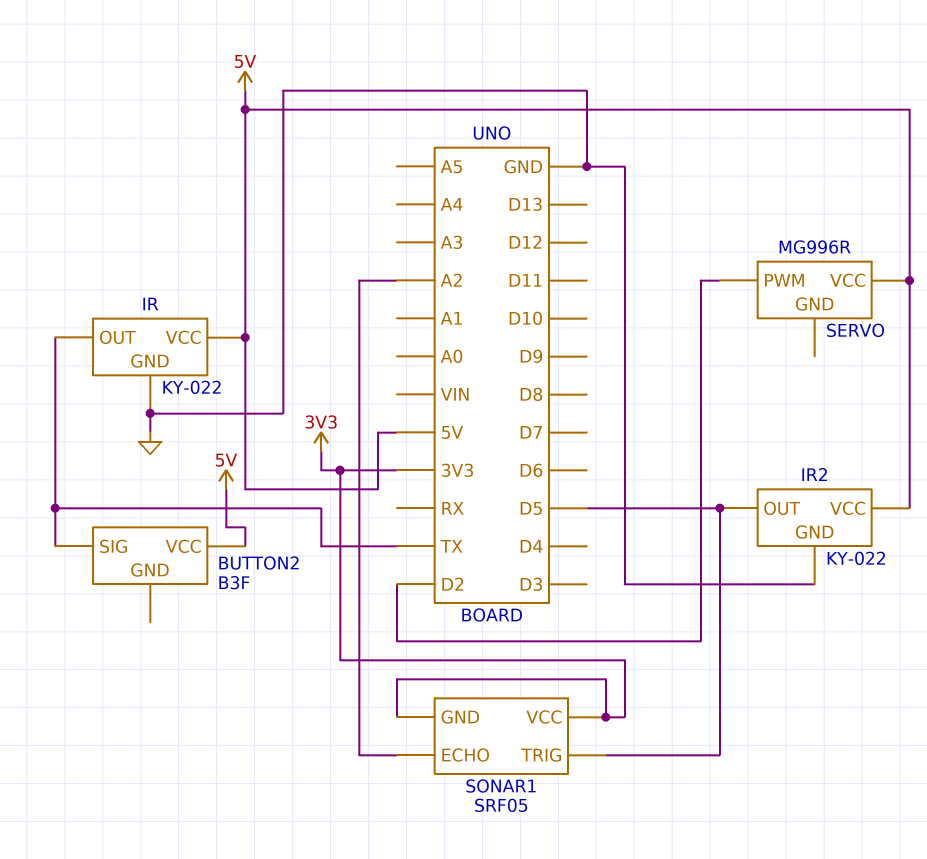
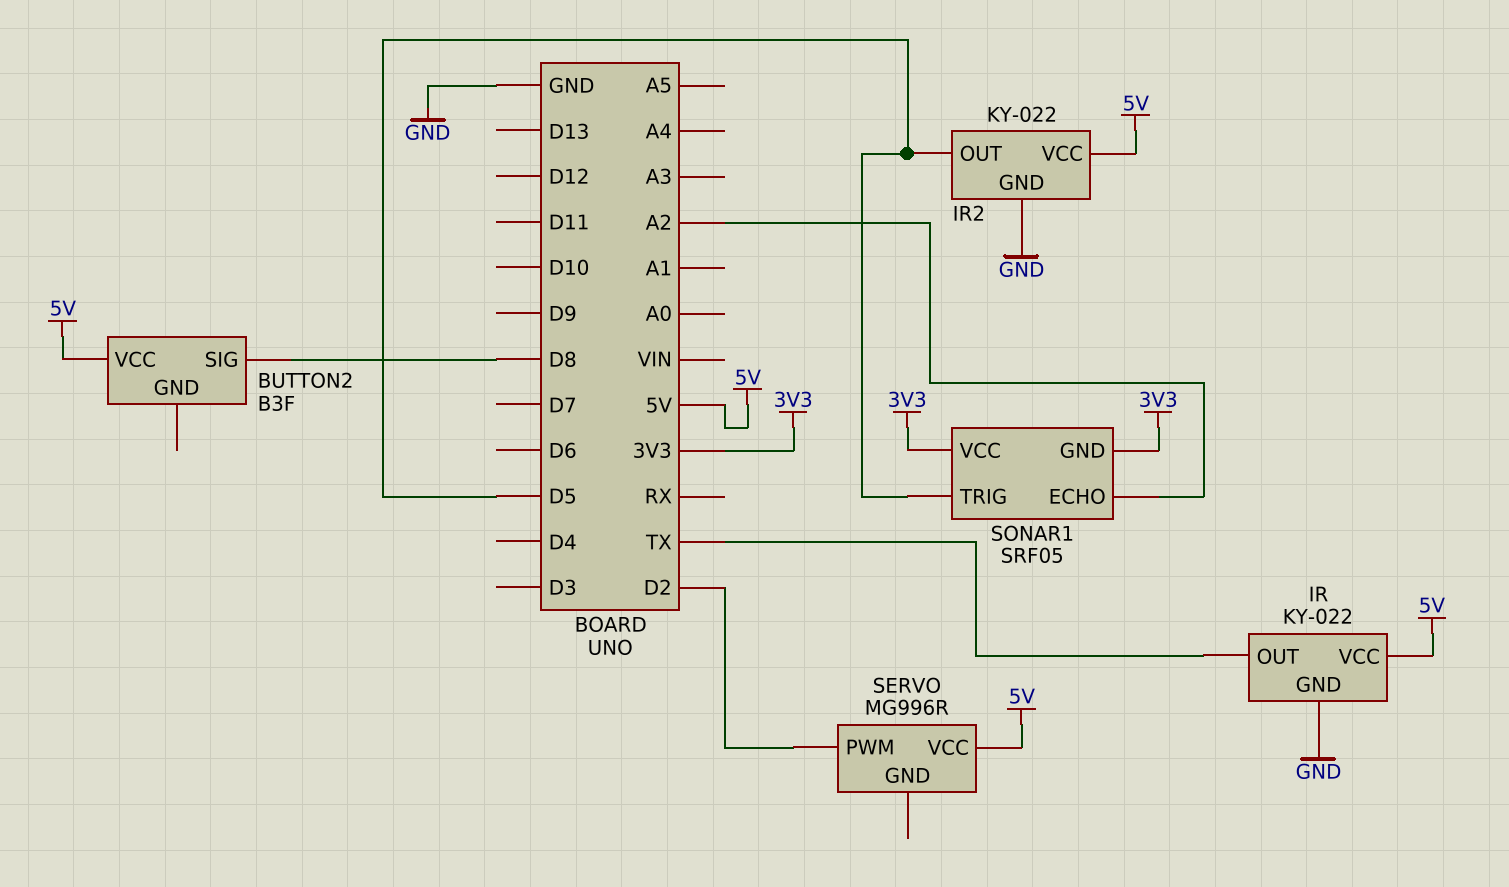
BUTTON2 pin SIG: TX -> D8

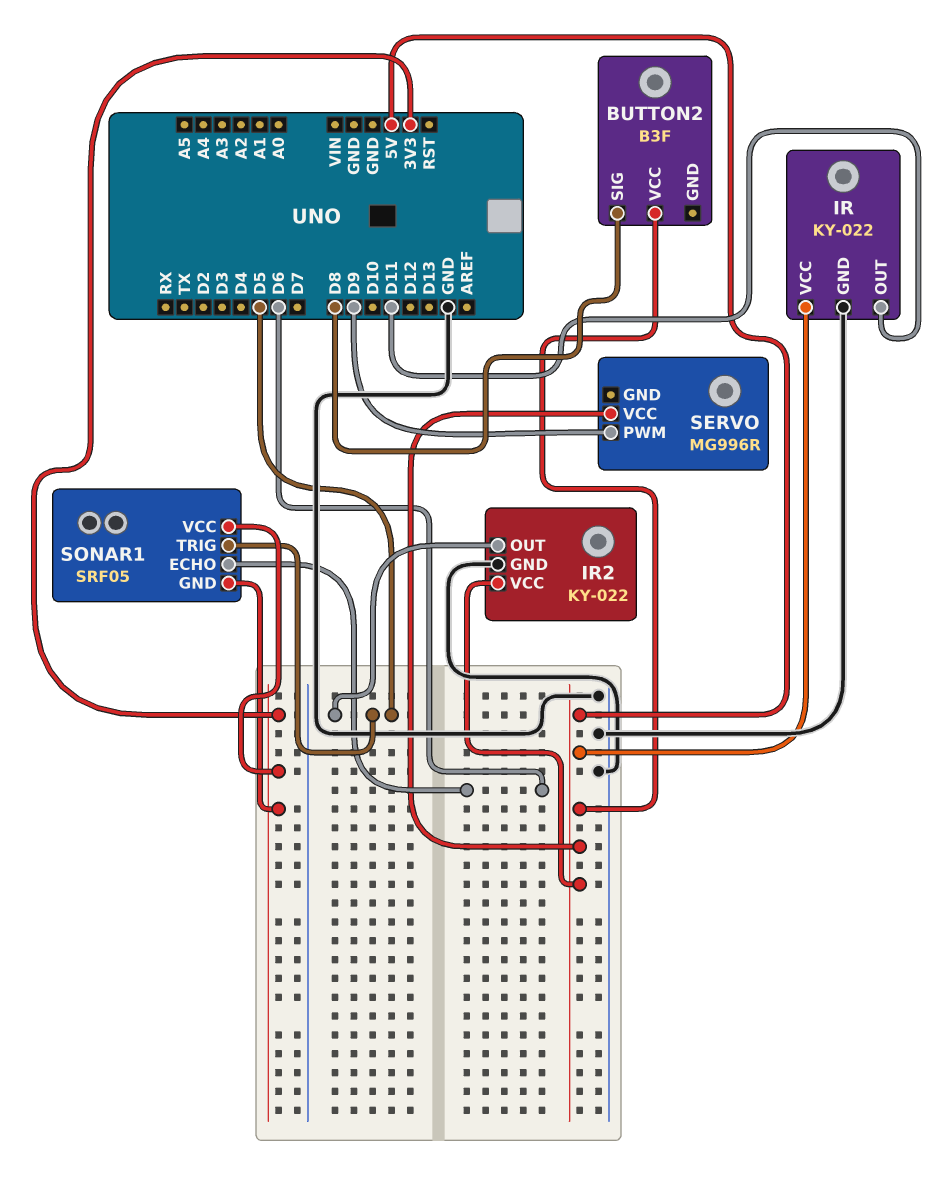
IR pin OUT: TX -> D11
SERVO pin PWM: D2 -> D9
SONAR1 pin ECHO: A2 -> D6

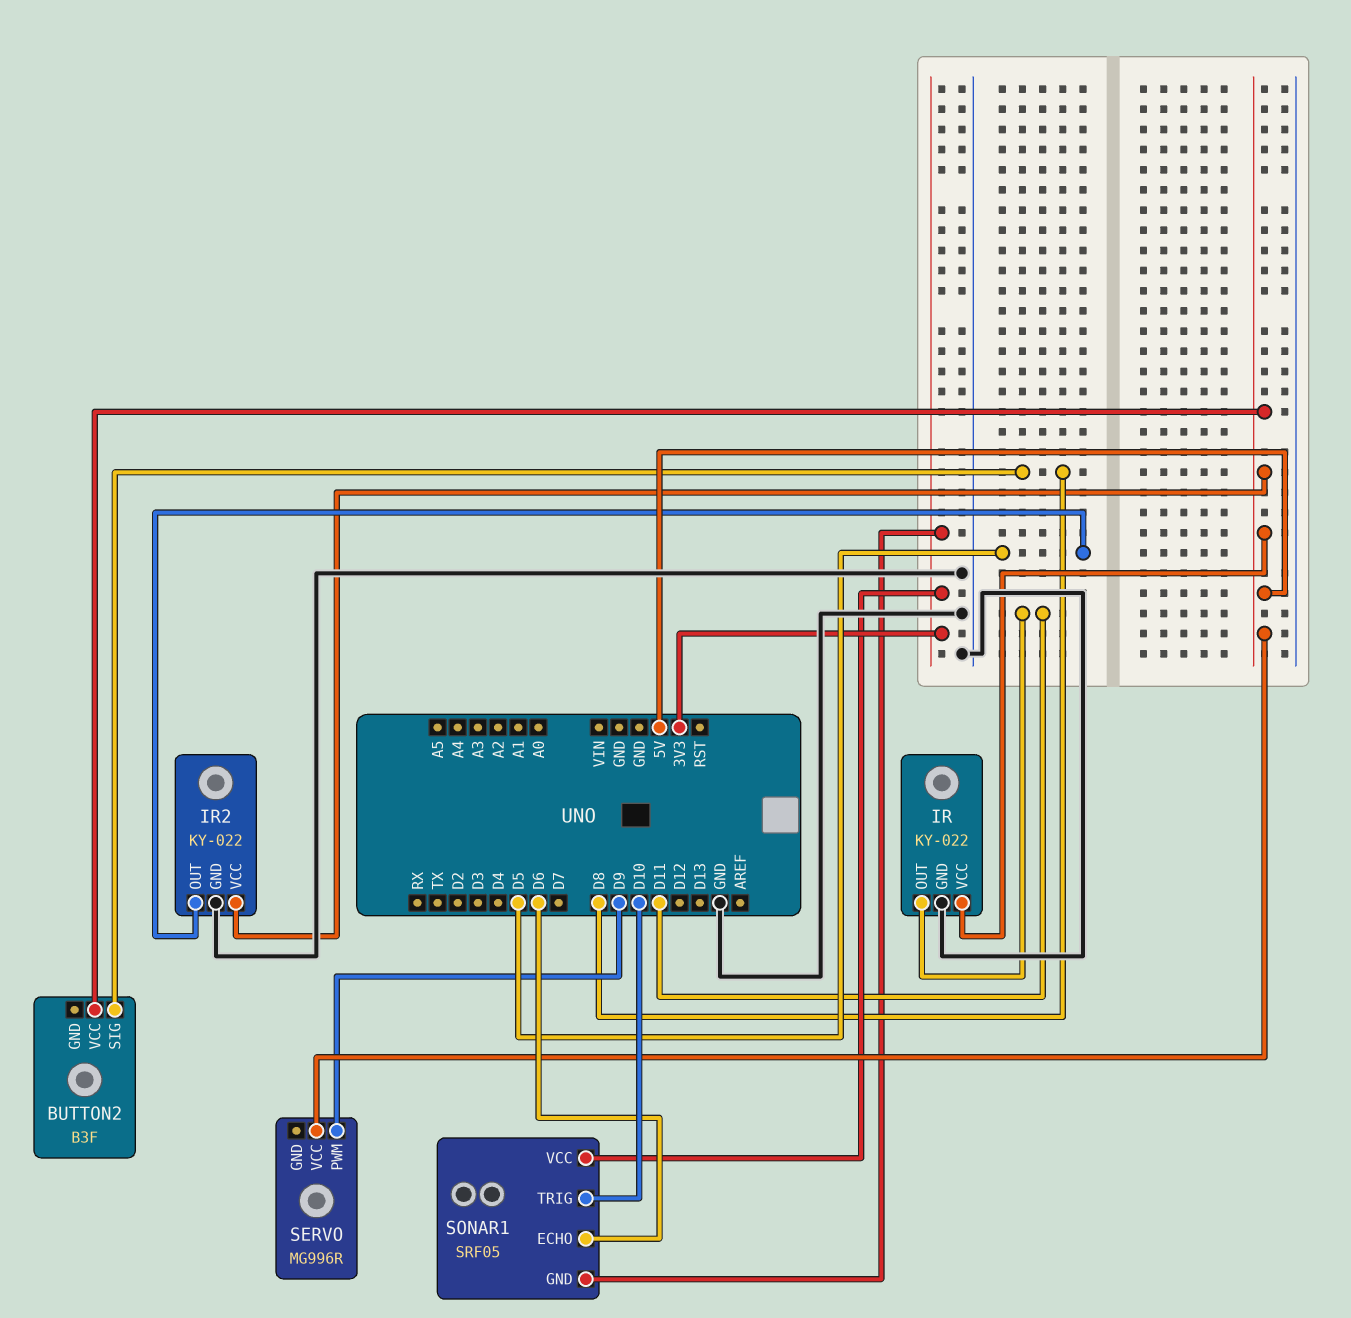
SONAR1 pin TRIG: D5 -> D10

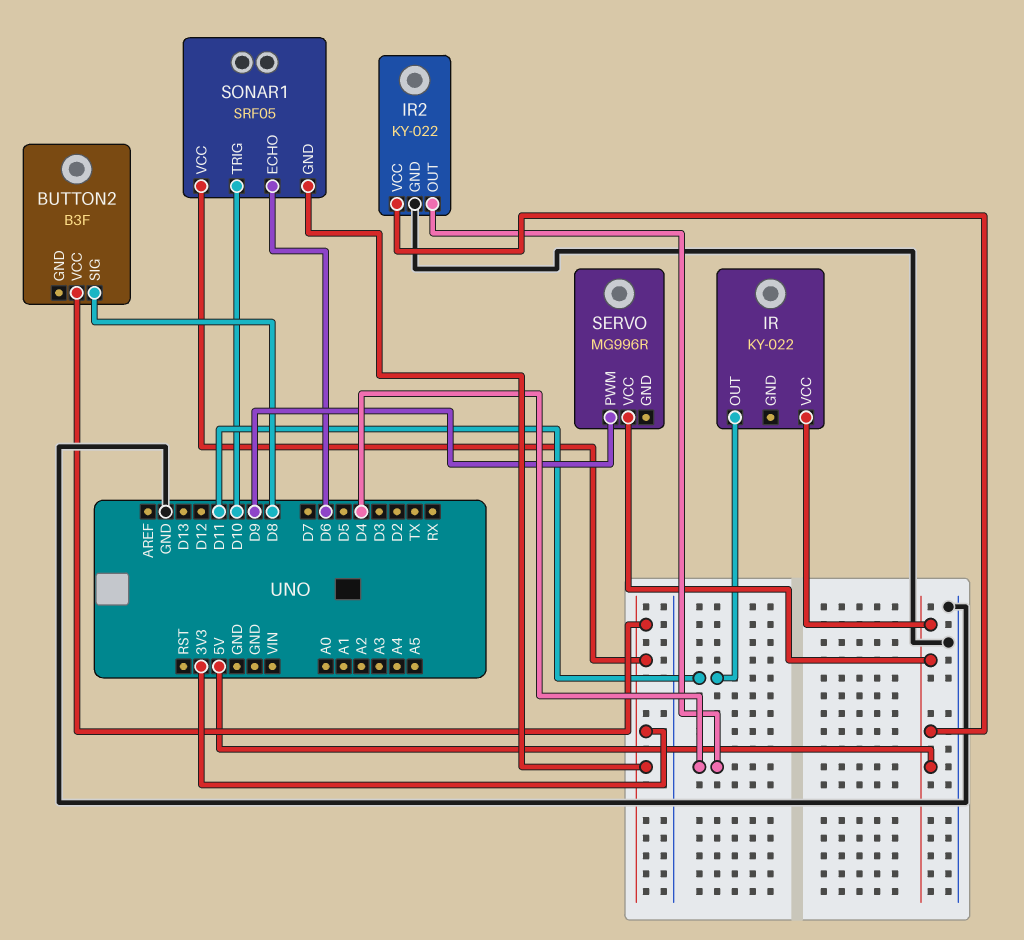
BUTTON2 pin VCC: 5V -> 3V3
IR pin GND: GND -> none
IR2 pin OUT: D5 -> D4

